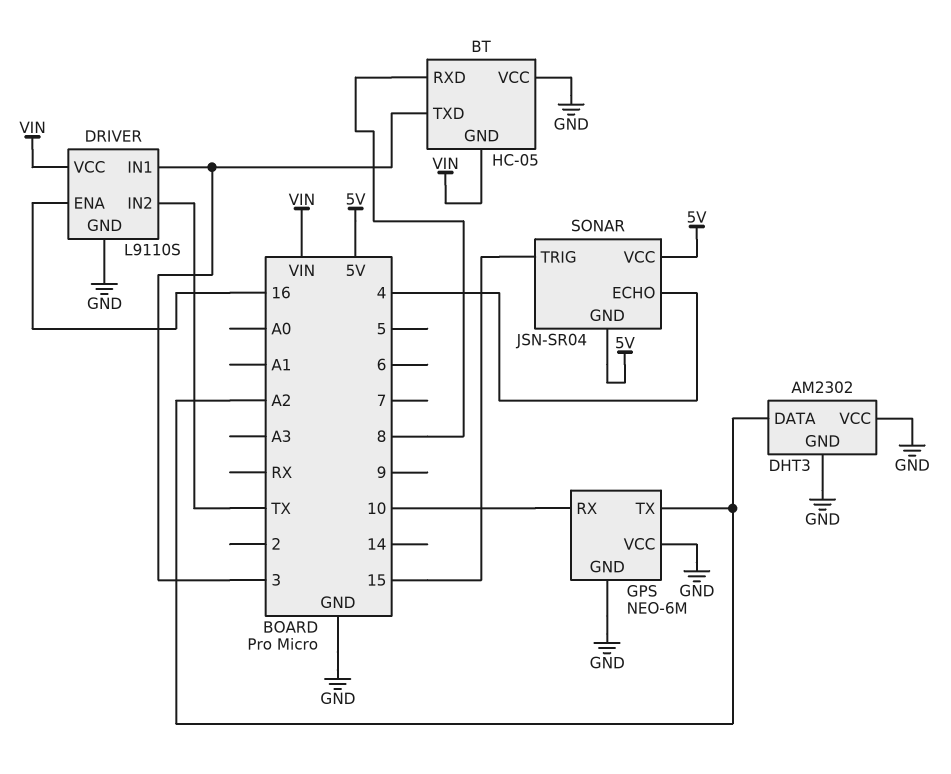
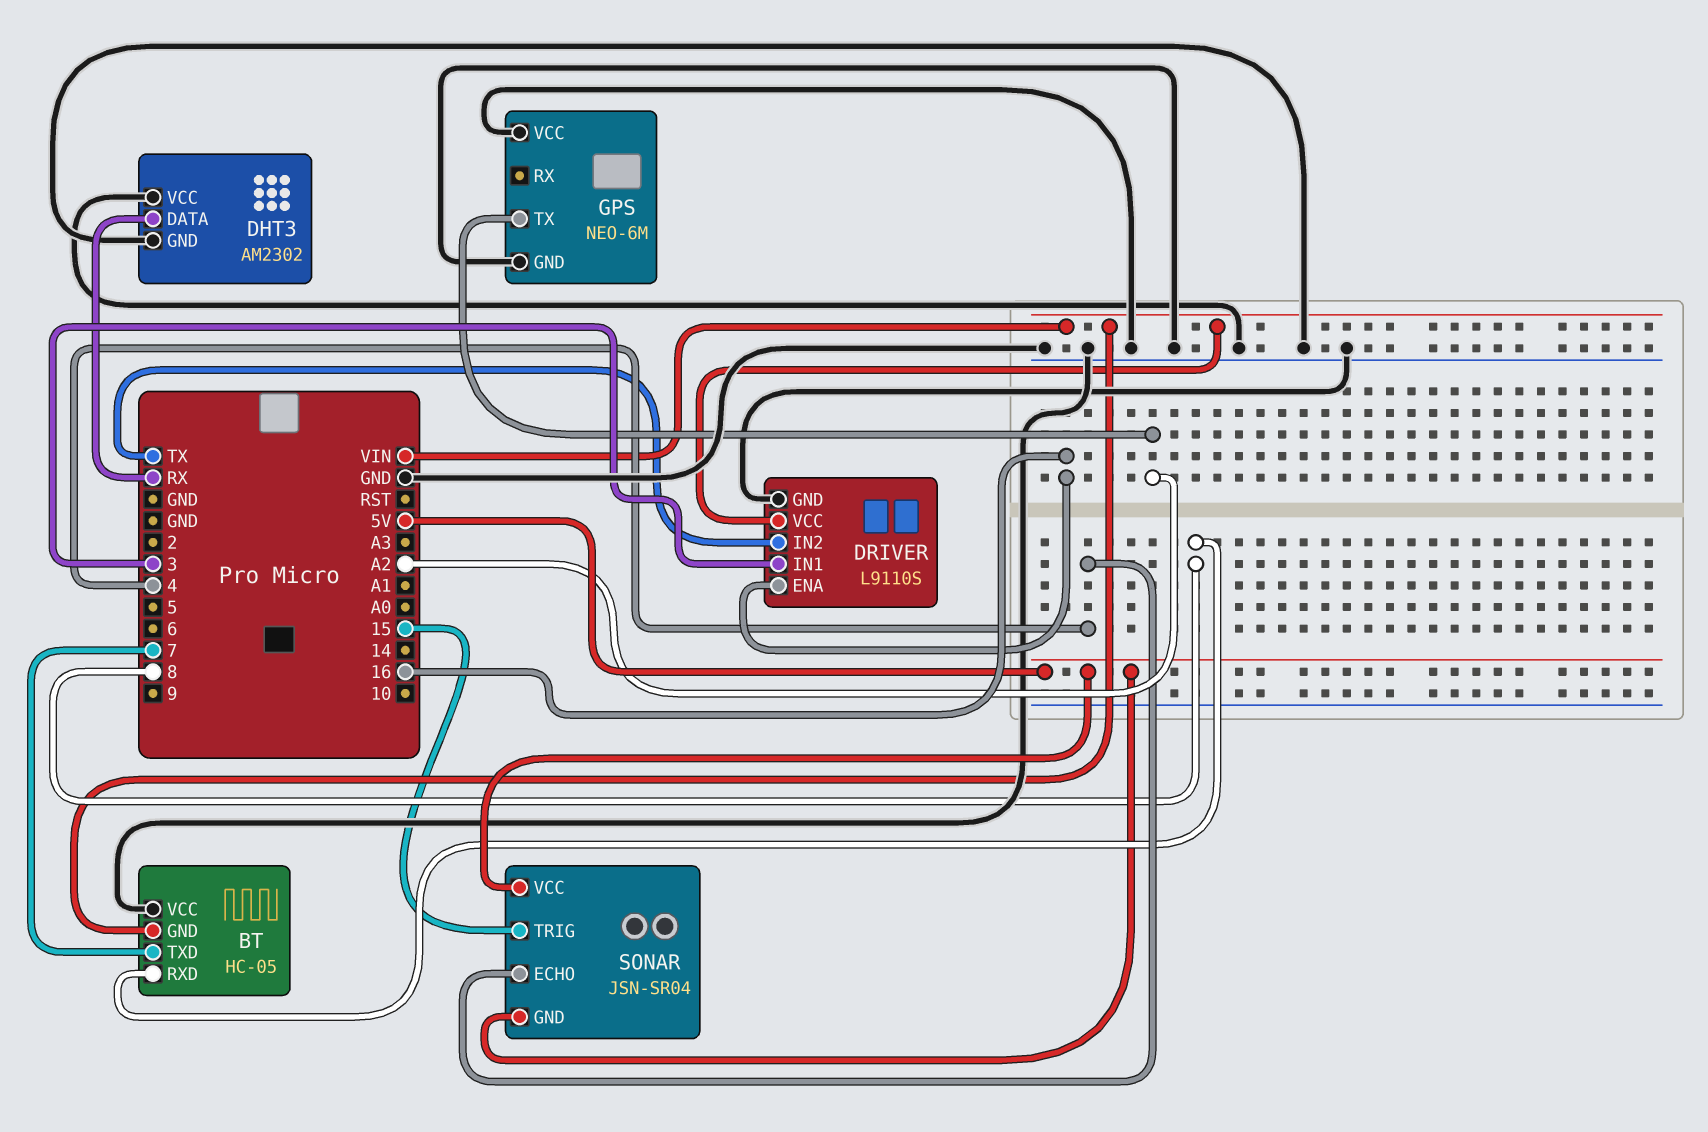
BT pin TXD: 3 -> 7
DHT3 pin DATA: A2 -> RX
GPS pin RX: 10 -> none

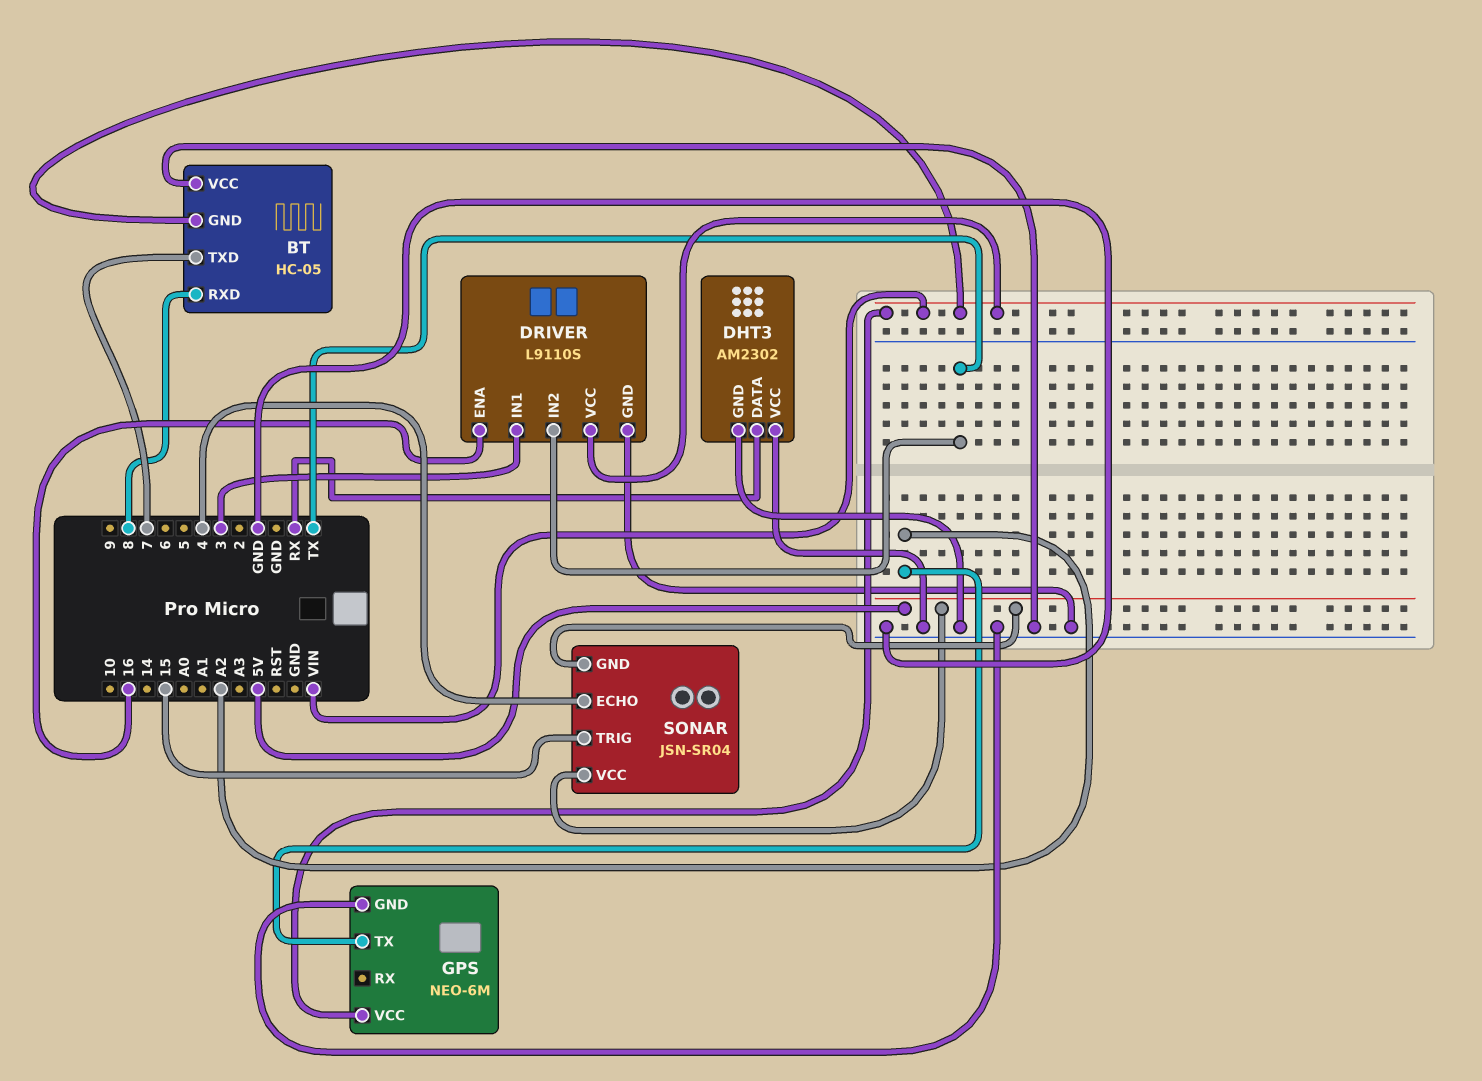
GPS pin VCC: GND -> VIN

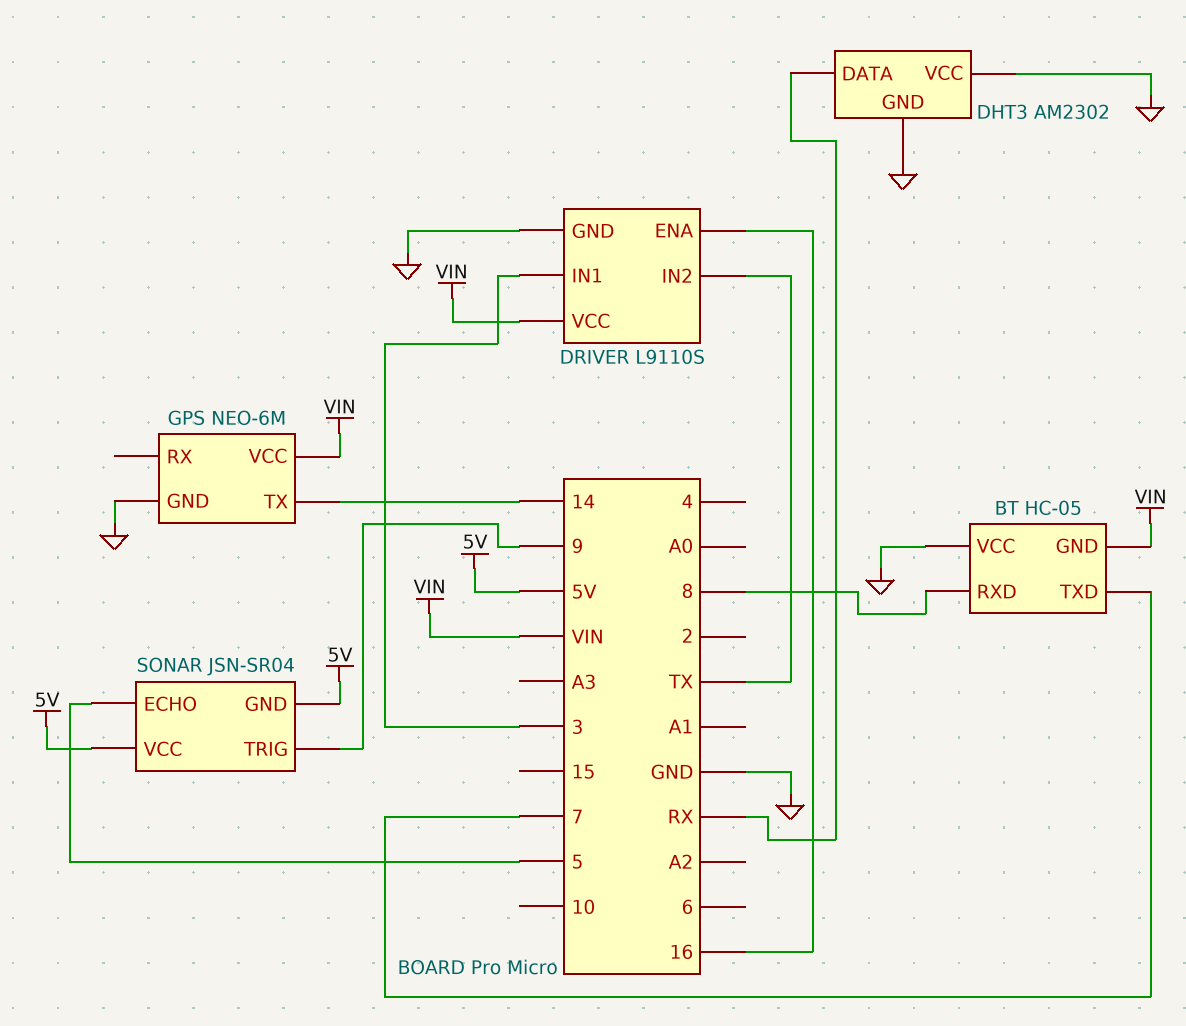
GPS pin TX: A2 -> 14
SONAR pin ECHO: 4 -> 5
SONAR pin TRIG: 15 -> 9

